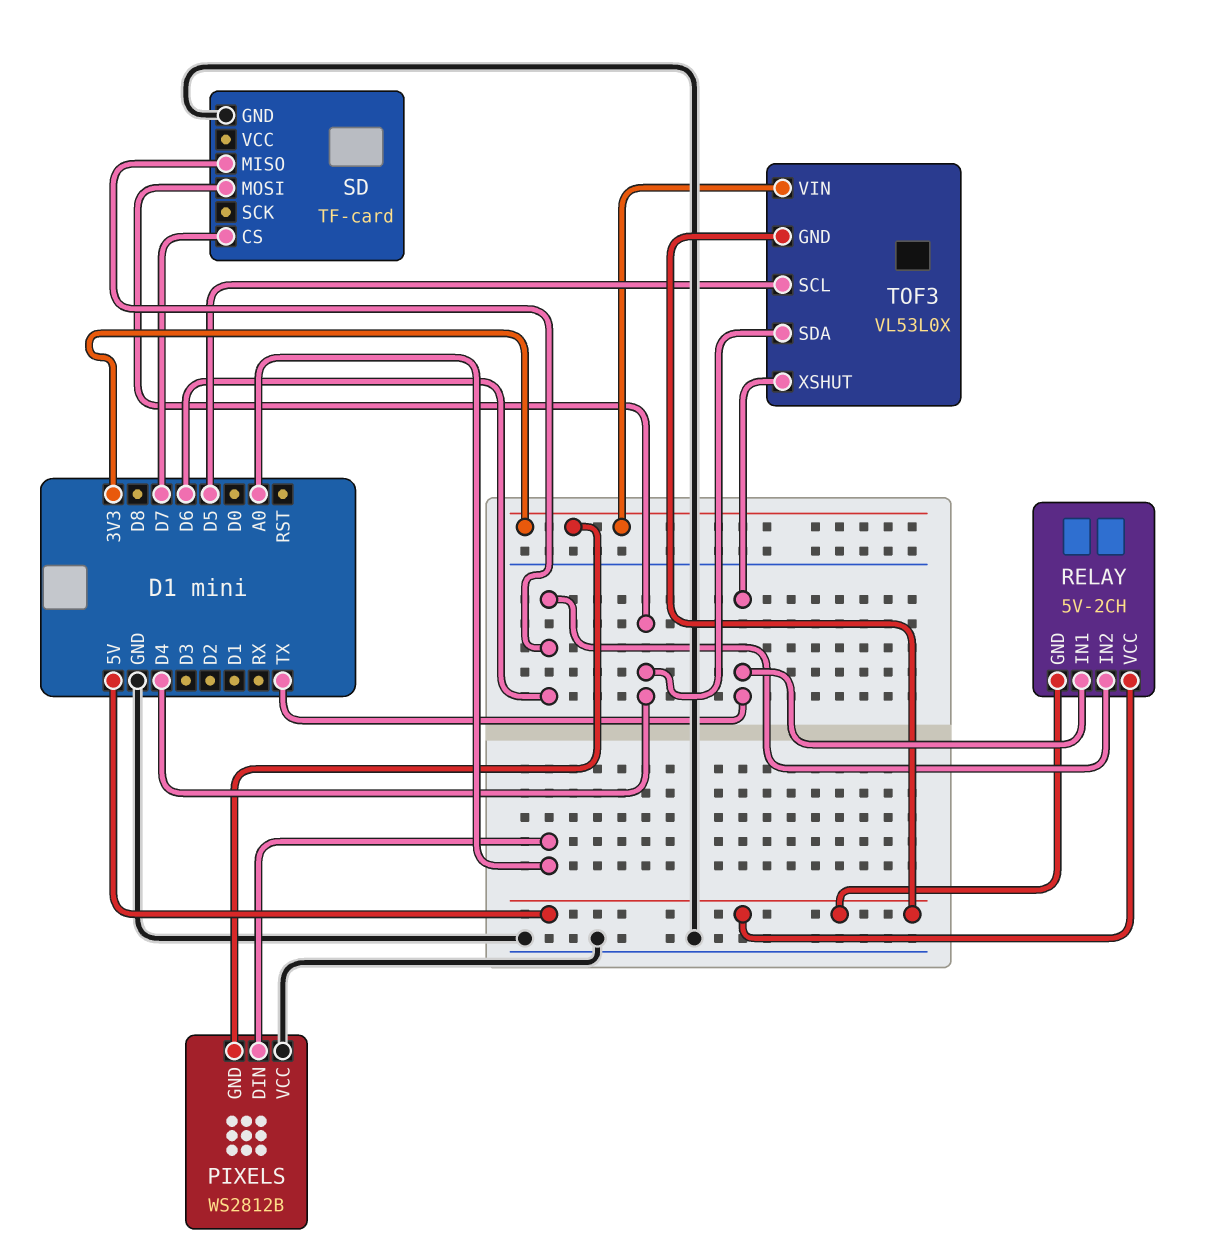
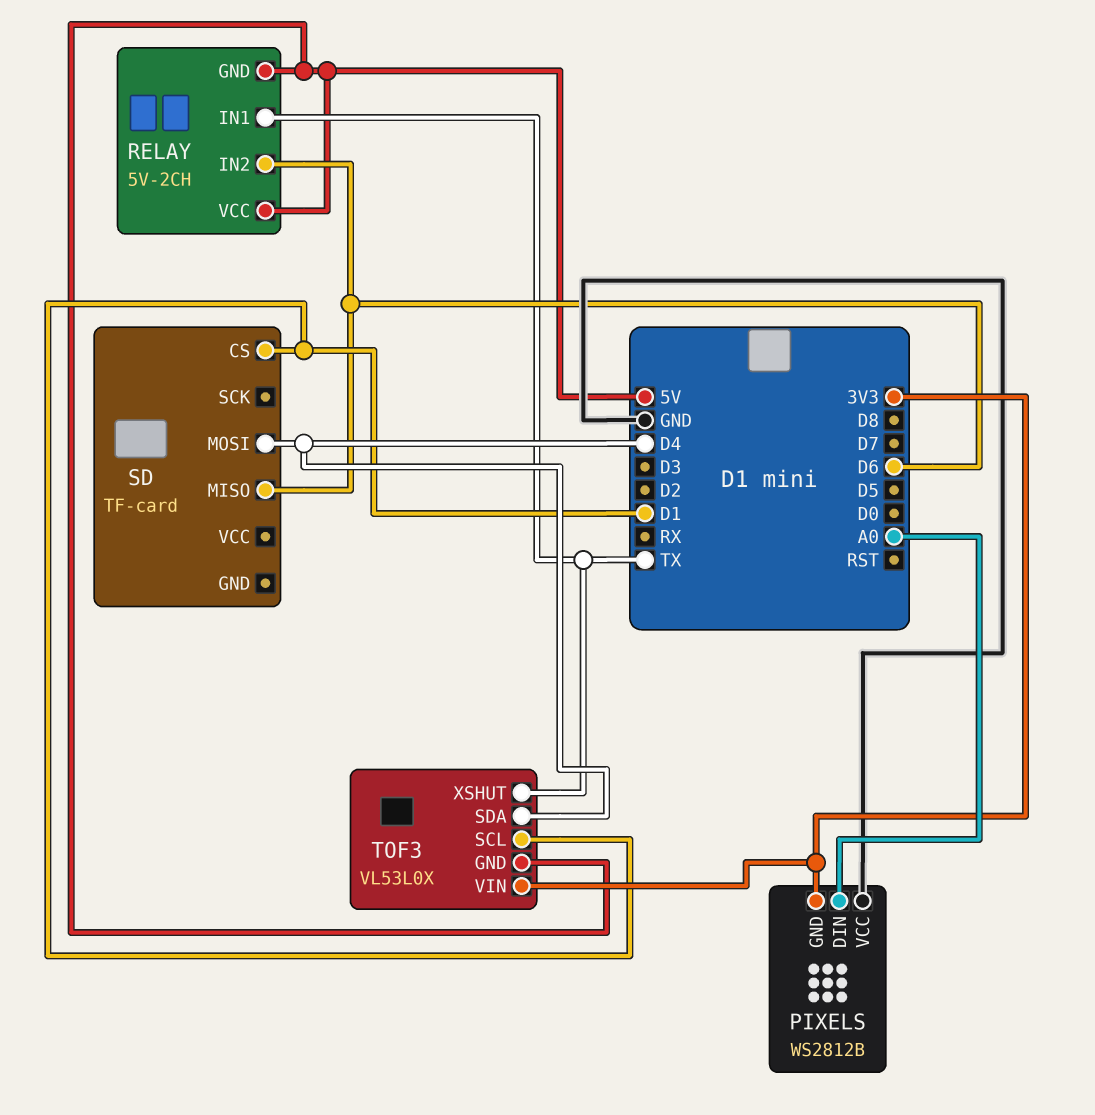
SD pin CS: D7 -> D1
SD pin GND: GND -> none
TOF3 pin SCL: D5 -> D1

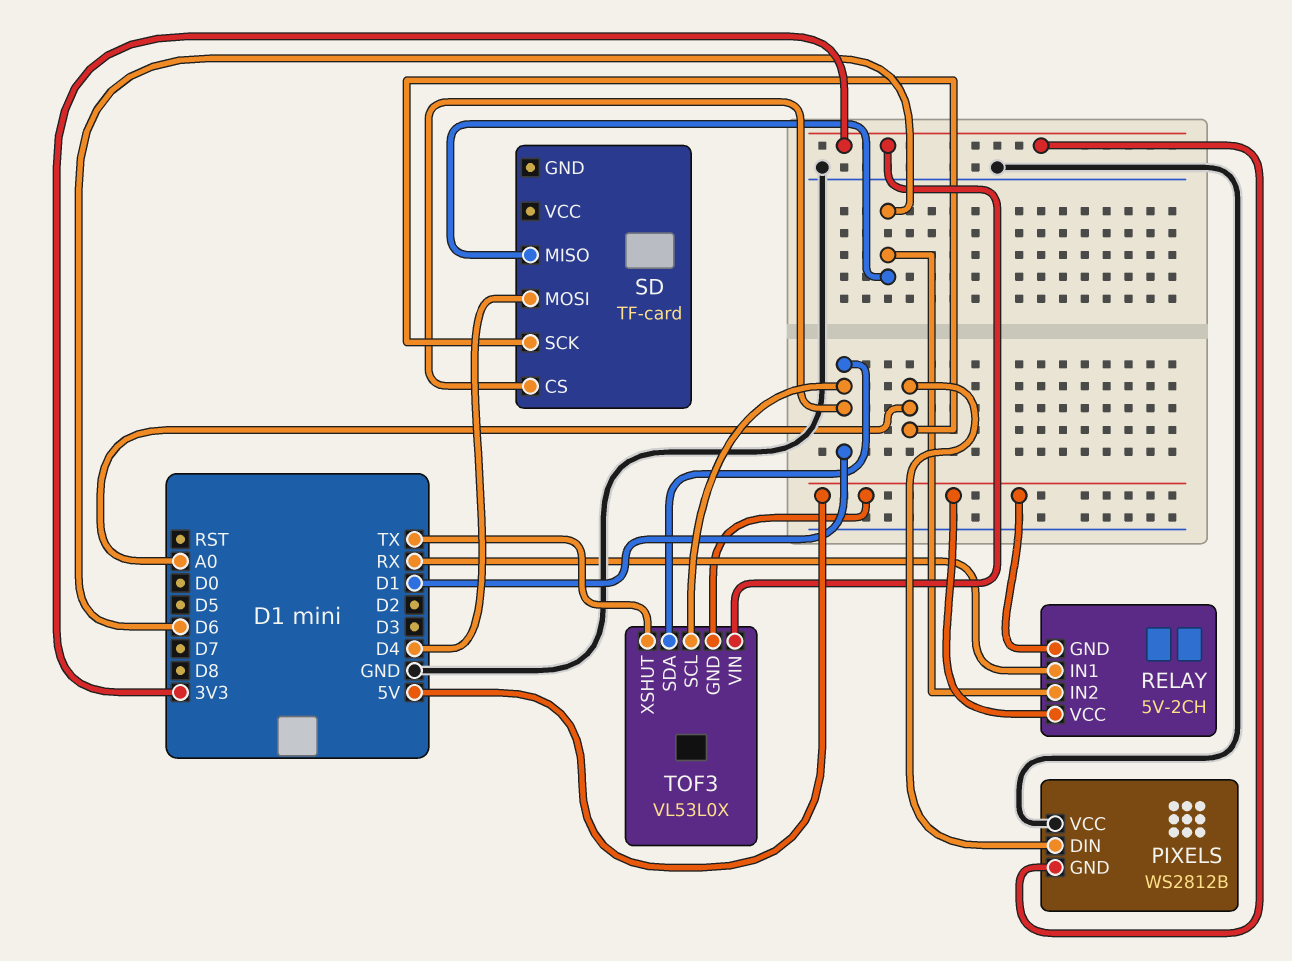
RELAY pin IN1: TX -> RX
SD pin SCK: none -> A0
TOF3 pin SDA: D4 -> D1

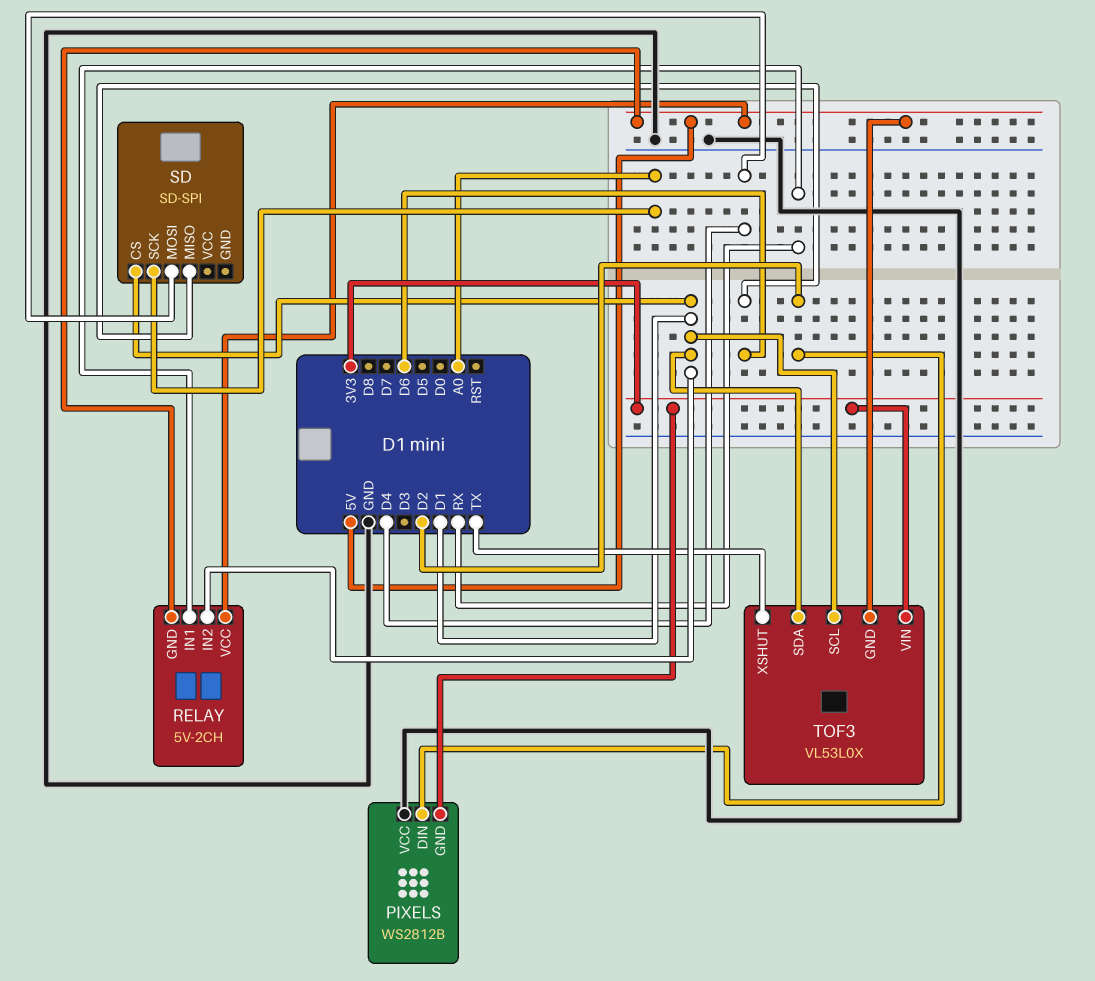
PIXELS pin DIN: A0 -> D2
RELAY pin IN2: D6 -> D1
SD: TF-card -> SD-SPI

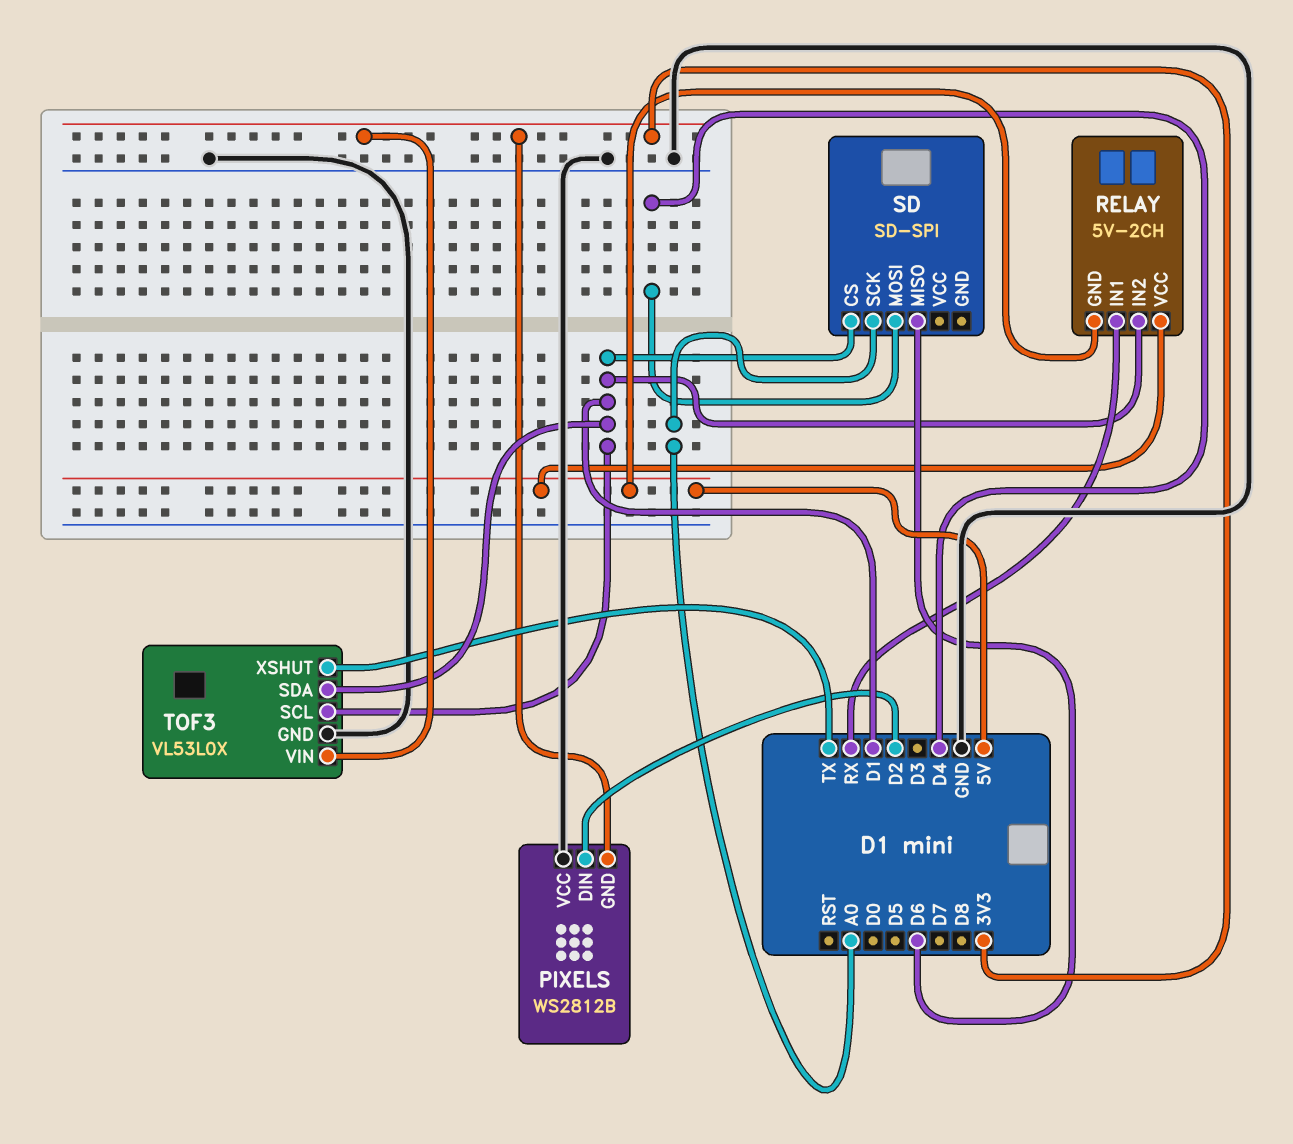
TOF3 pin GND: 5V -> GND

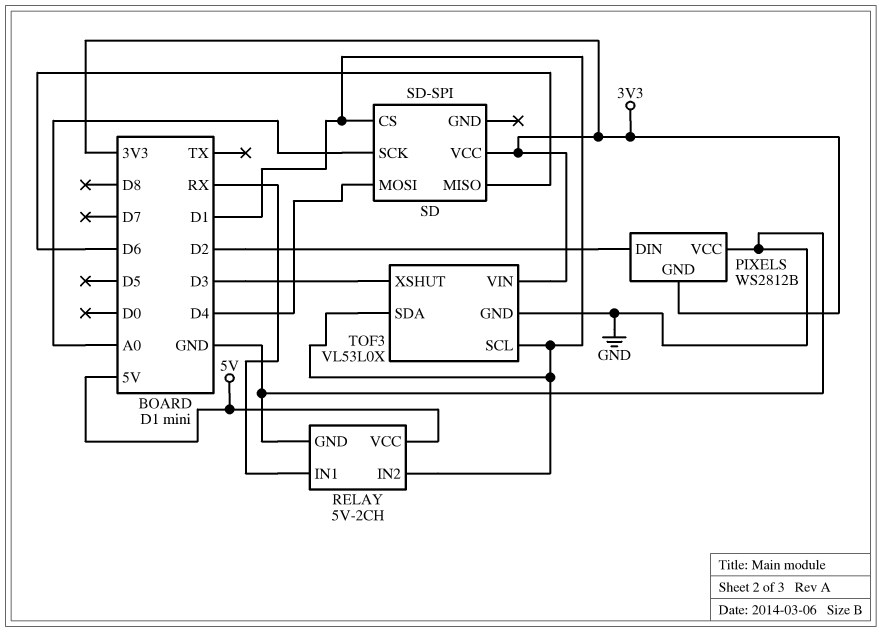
RELAY pin GND: 5V -> GND
SD pin VCC: none -> 3V3
TOF3 pin XSHUT: TX -> D3

